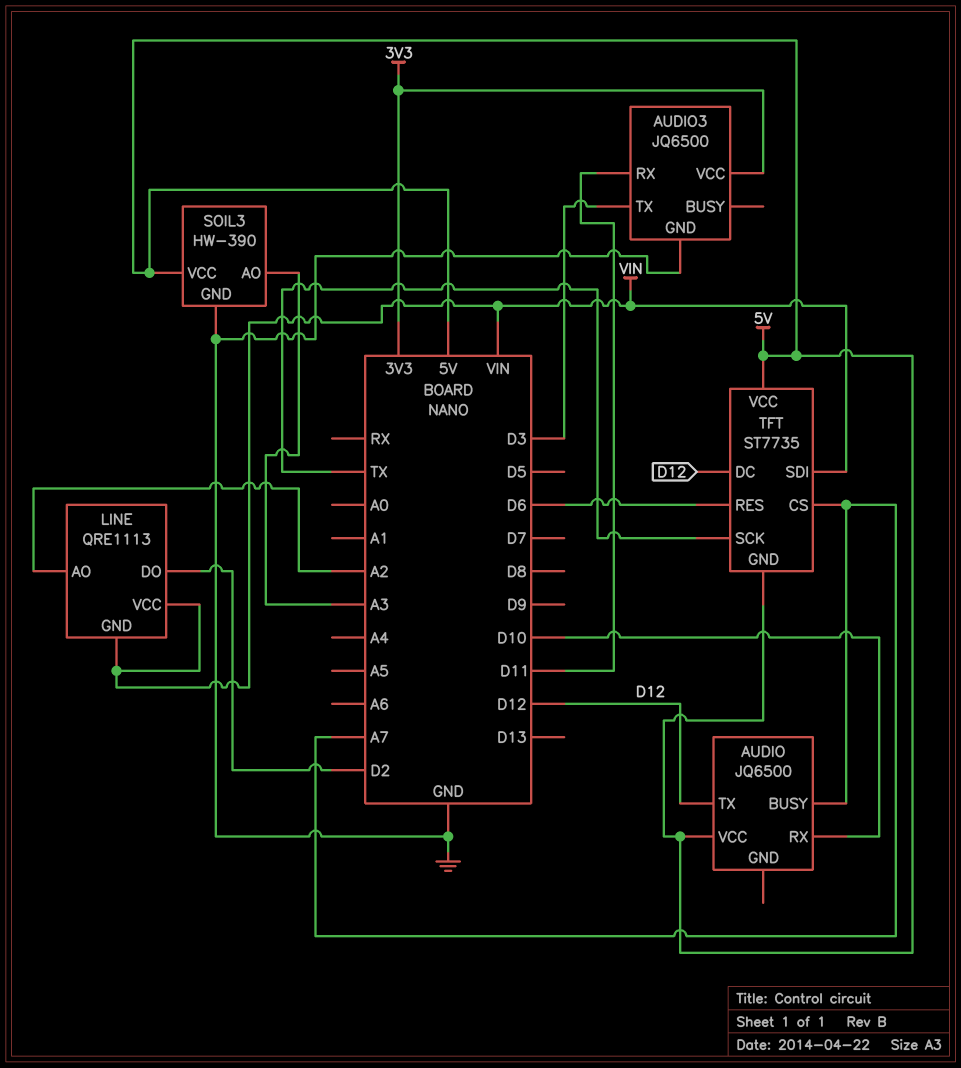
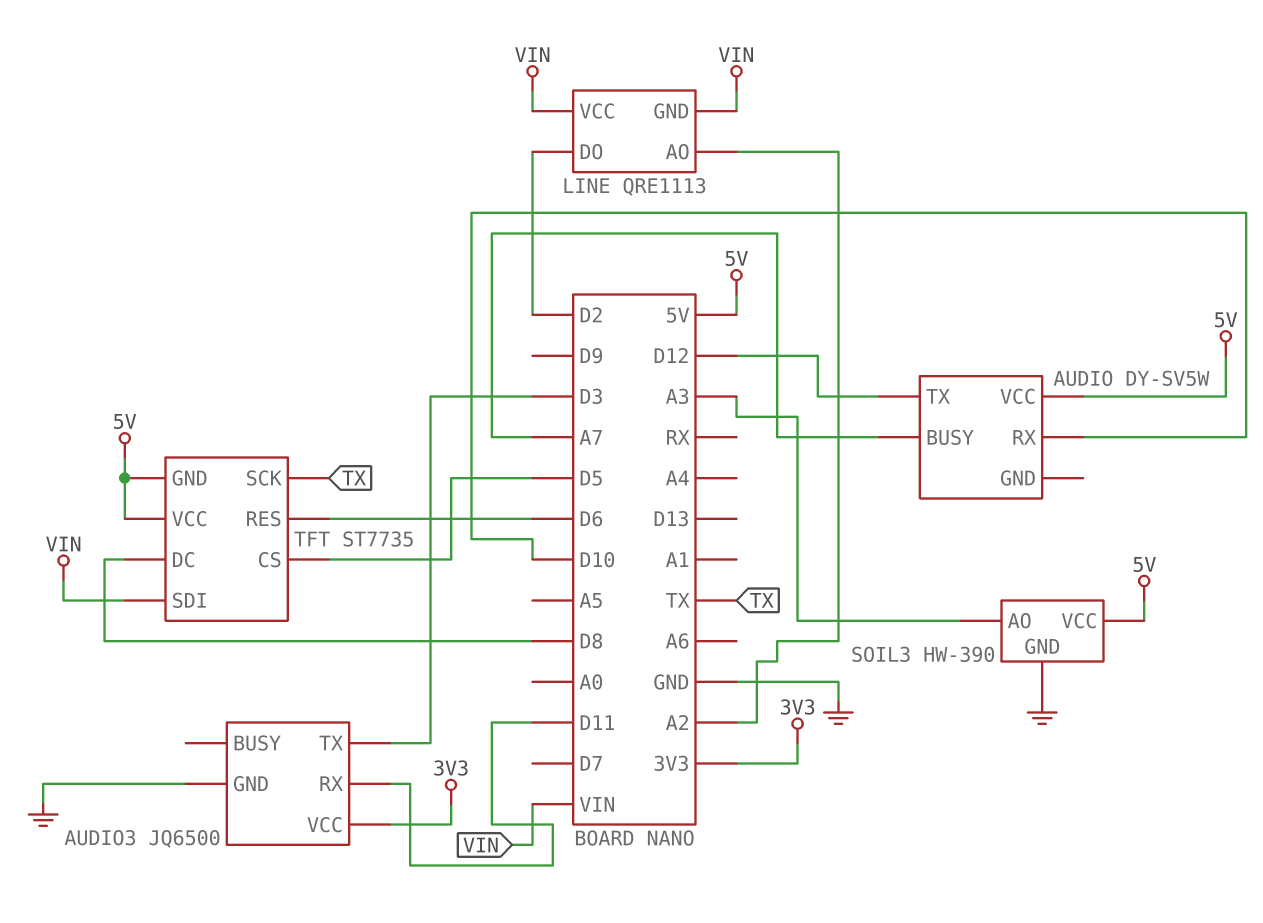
AUDIO: JQ6500 -> DY-SV5W
TFT pin CS: A7 -> D5
TFT pin DC: D12 -> D8

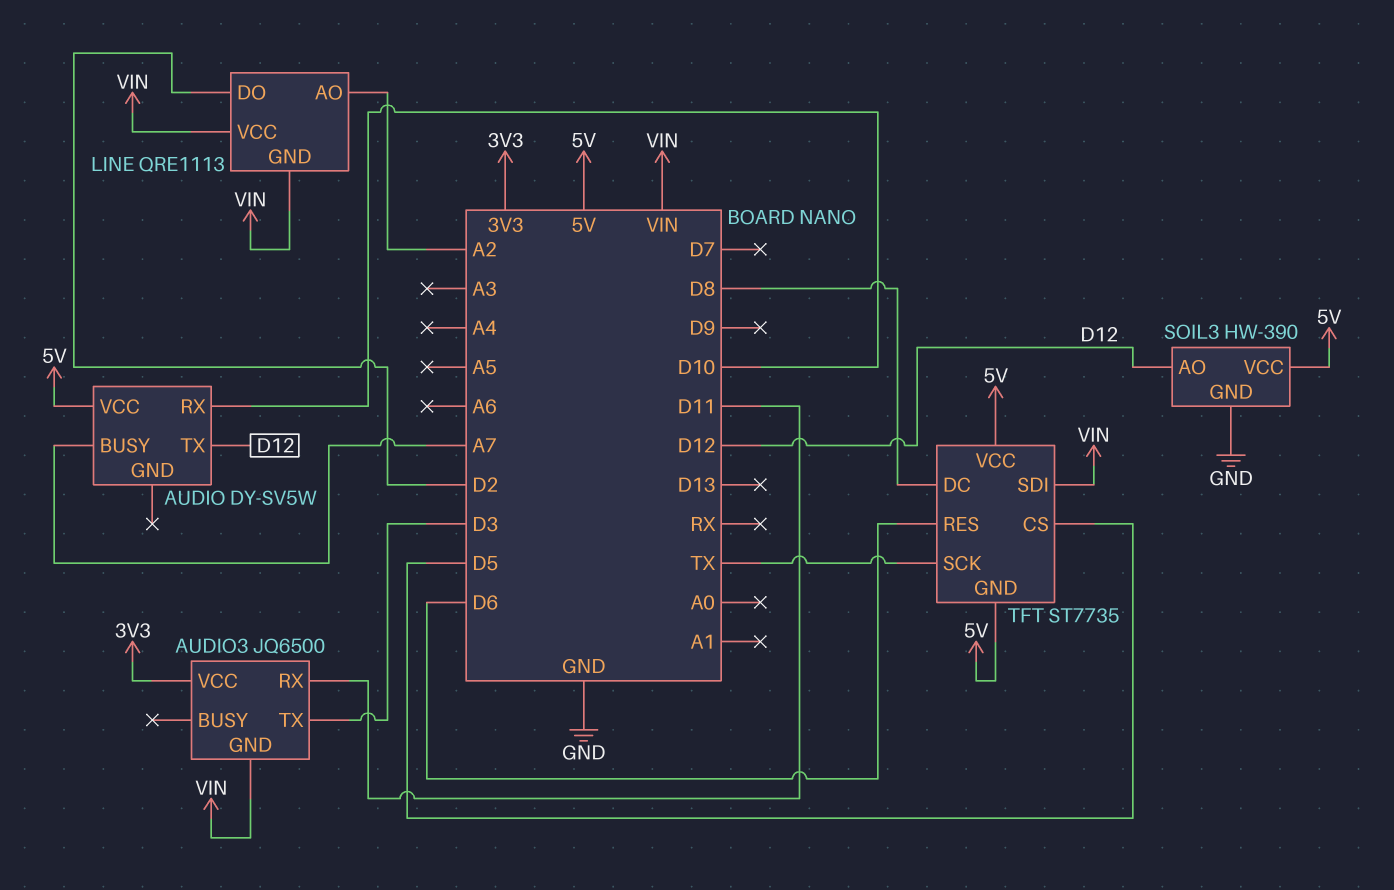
AUDIO3 pin GND: GND -> VIN
SOIL3 pin AO: A3 -> D12

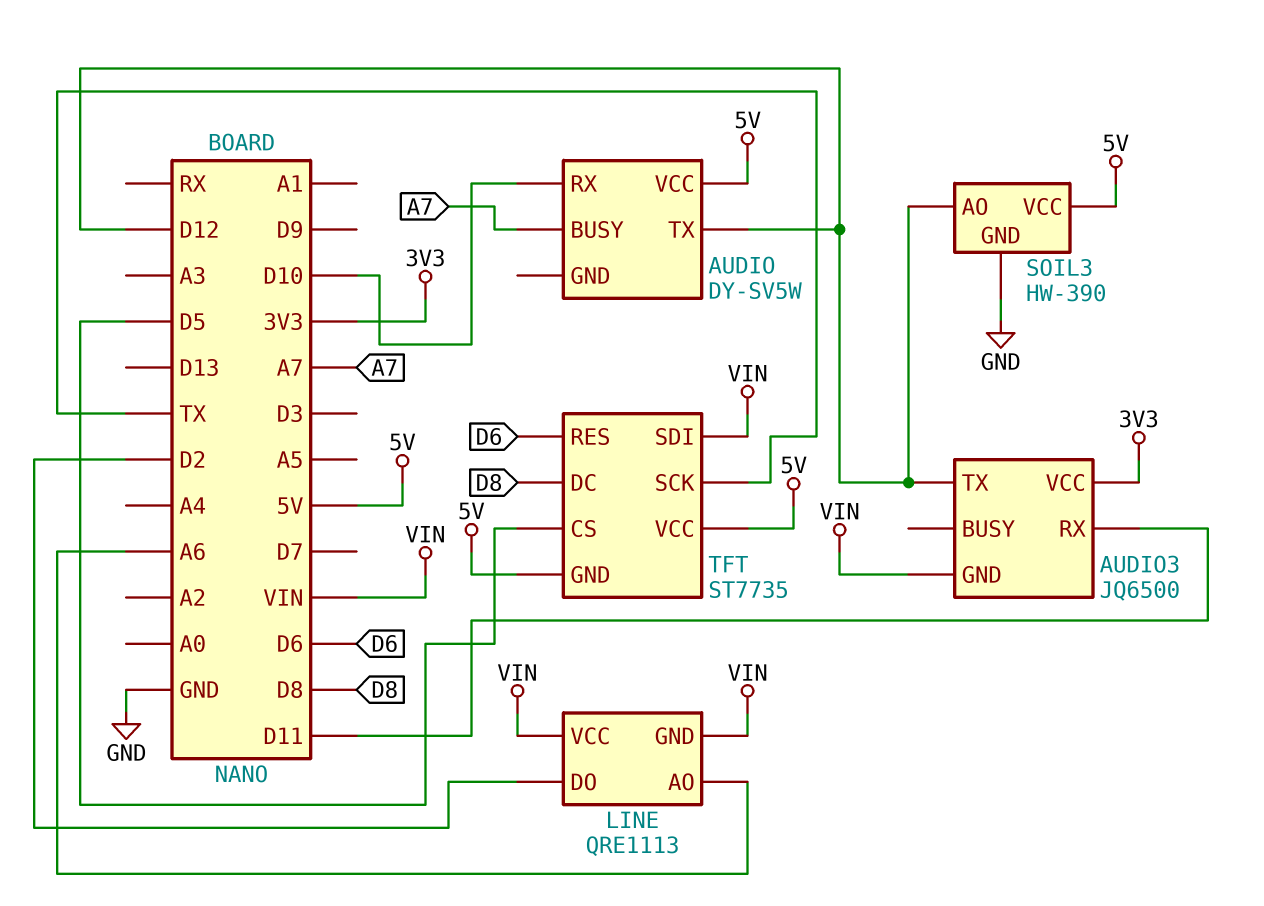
AUDIO3 pin TX: D3 -> D12
LINE pin AO: A2 -> A6

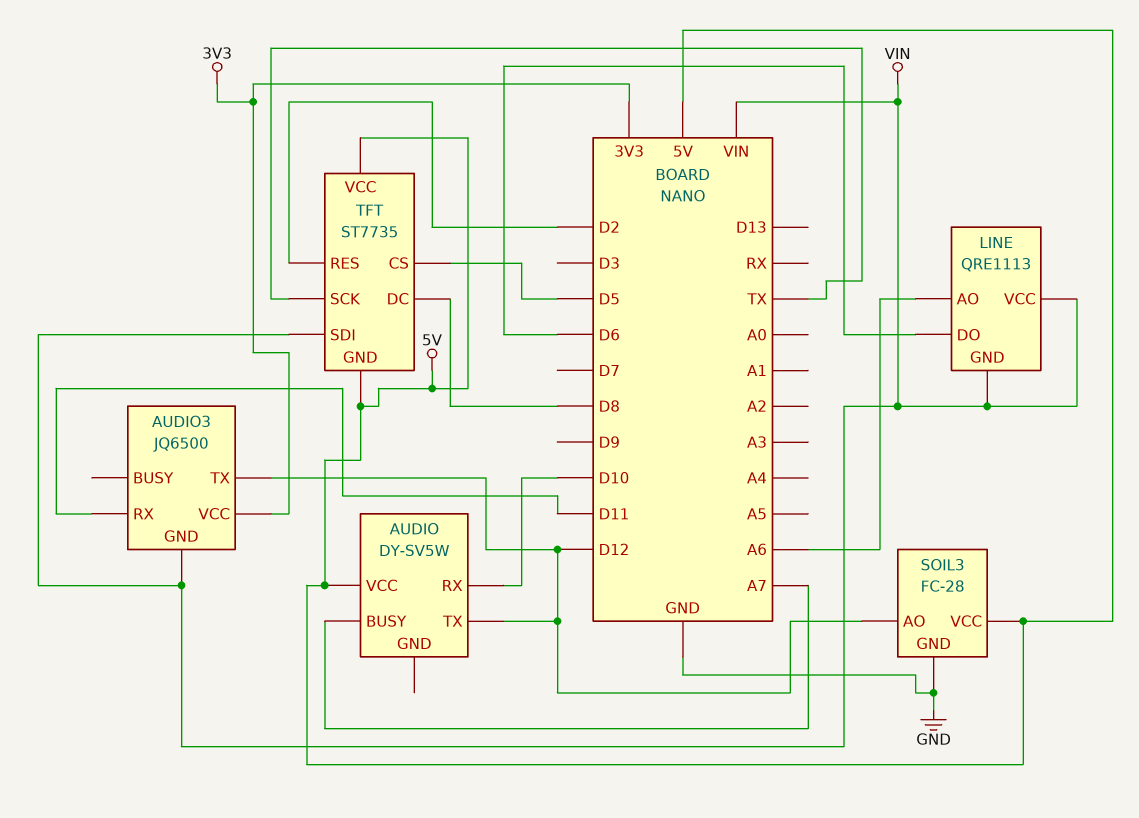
LINE pin DO: D2 -> D6
SOIL3: HW-390 -> FC-28
TFT pin RES: D6 -> D2

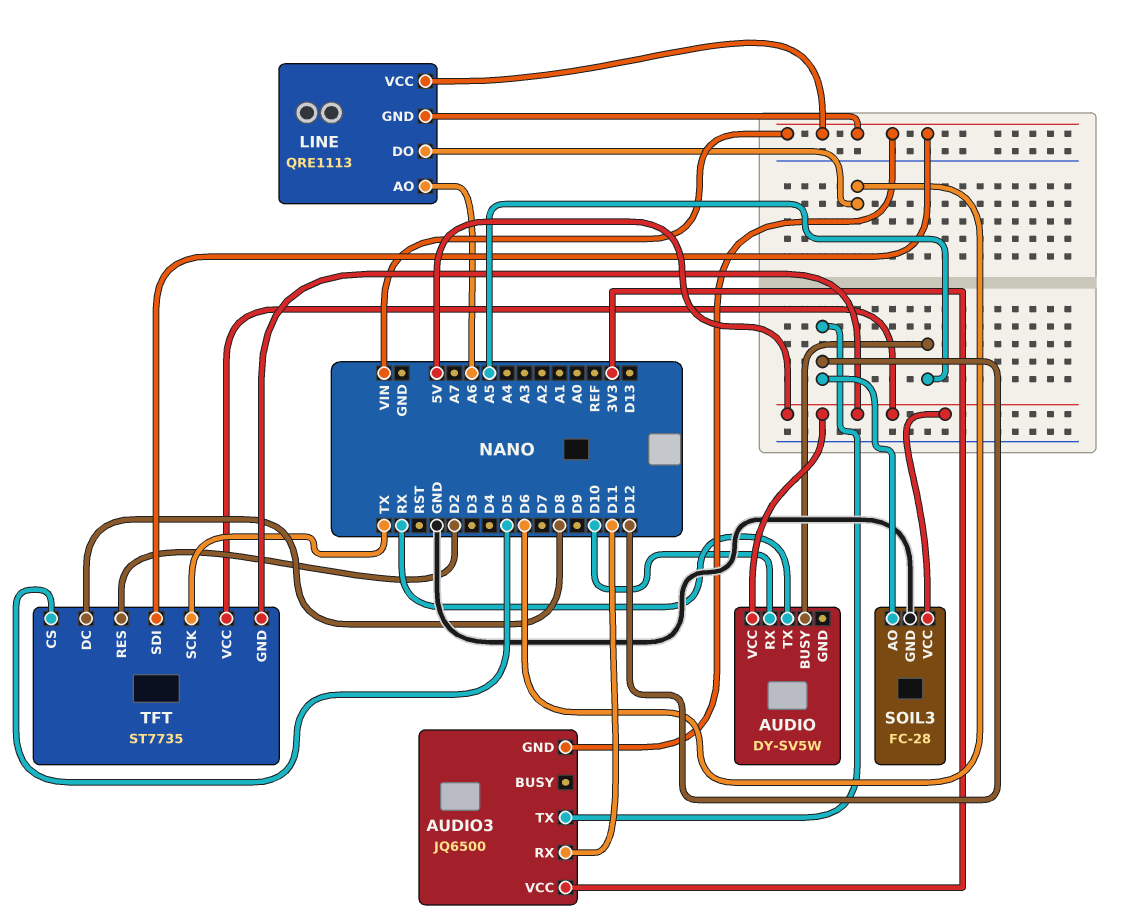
AUDIO pin BUSY: A7 -> A5
AUDIO pin TX: D12 -> RX

